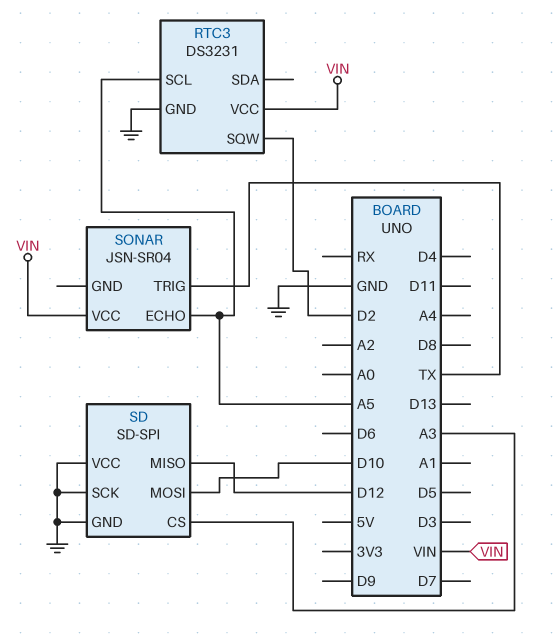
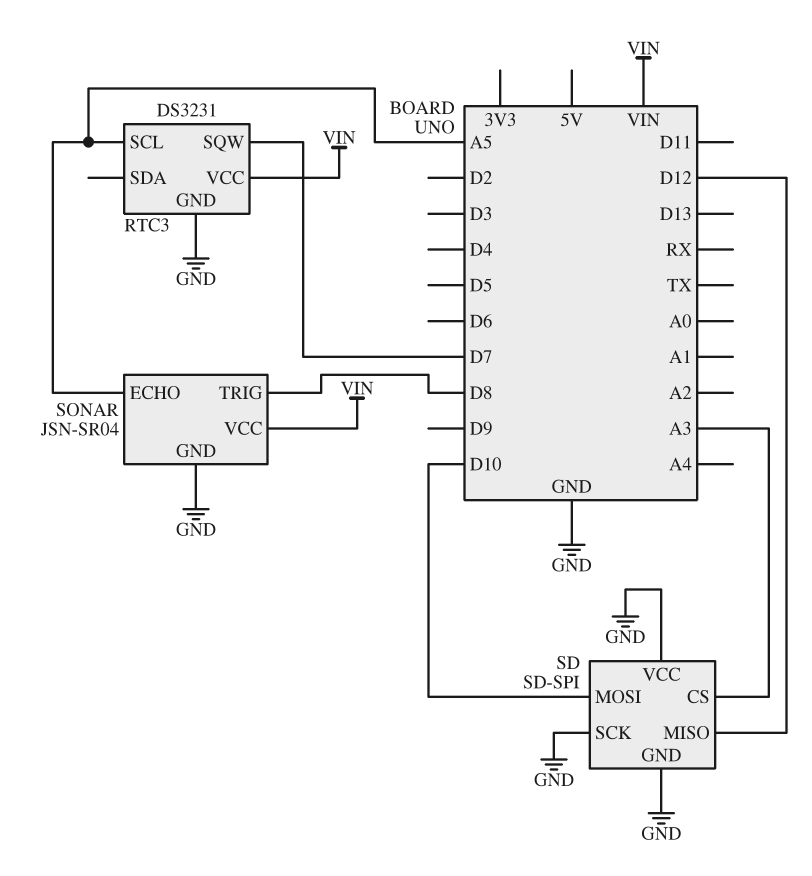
RTC3 pin SQW: D2 -> D7
SONAR pin GND: none -> GND
SONAR pin TRIG: TX -> D8

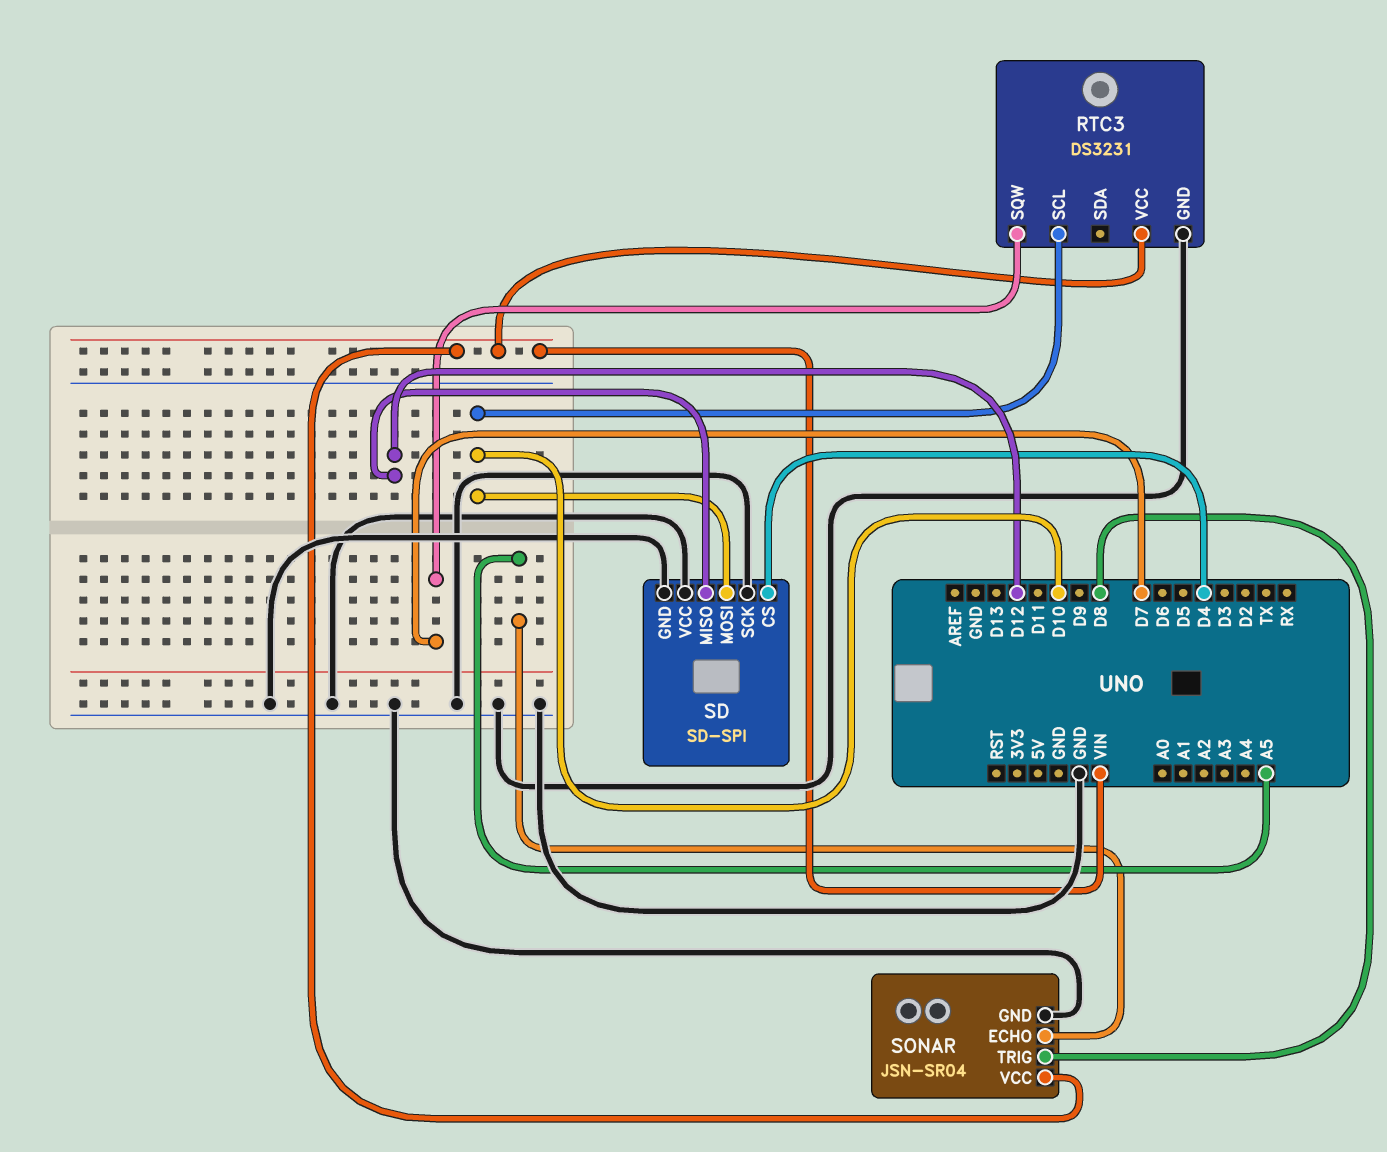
RTC3 pin SCL: A5 -> D10
SD pin CS: A3 -> D4

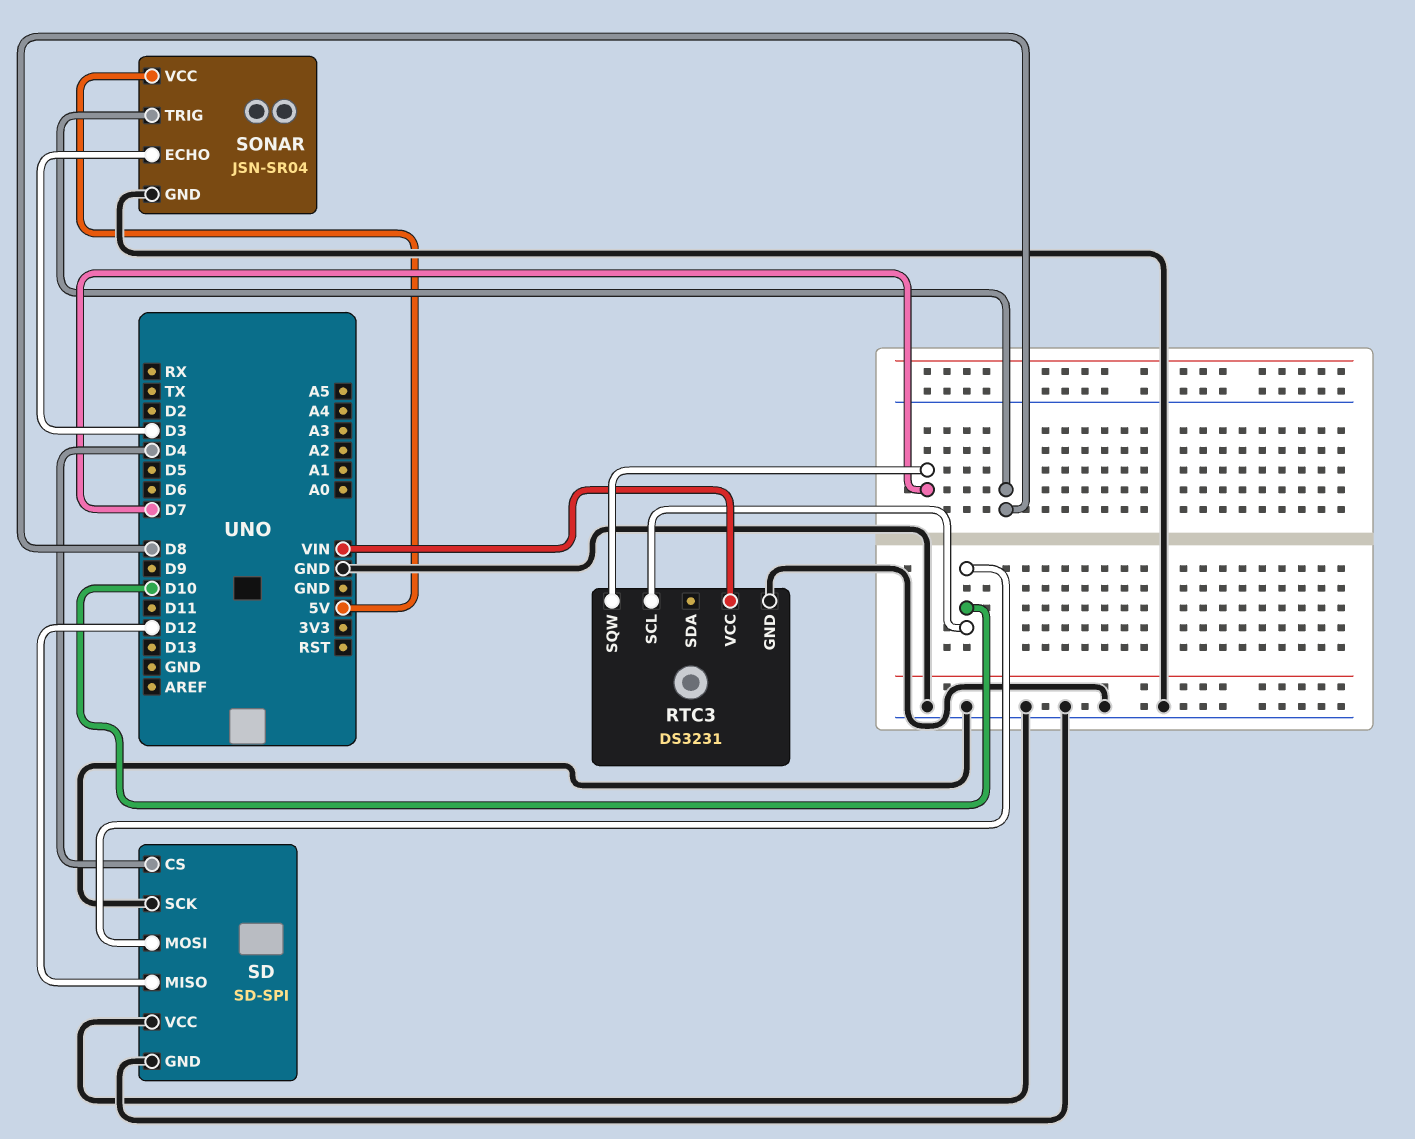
SONAR pin ECHO: A5 -> D3
SONAR pin VCC: VIN -> 5V

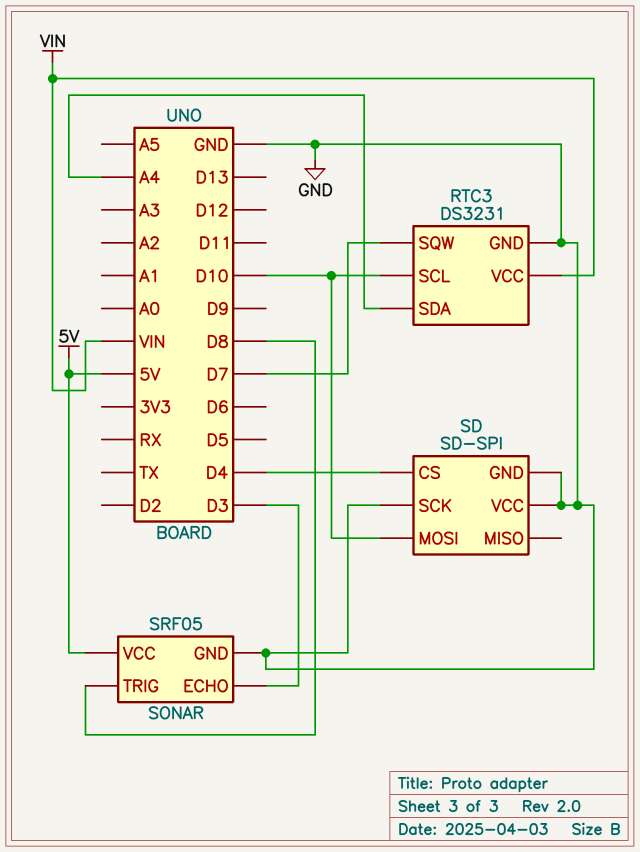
RTC3 pin SDA: none -> A4
SD pin MISO: D12 -> none
SONAR: JSN-SR04 -> SRF05

